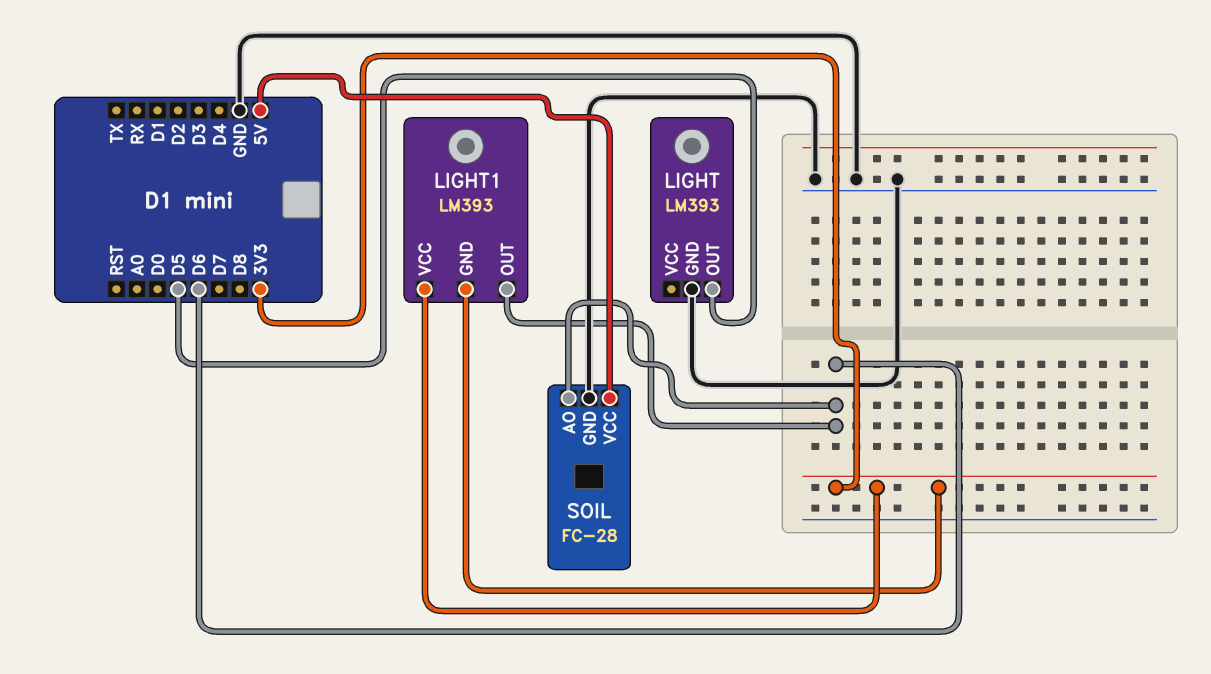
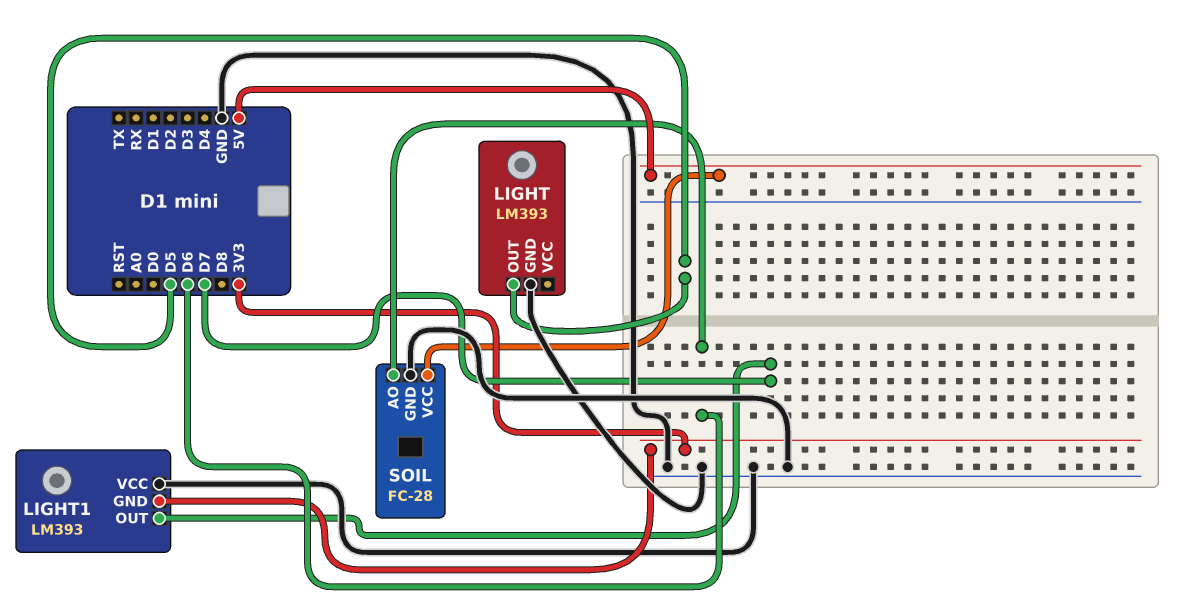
LIGHT1 pin OUT: D6 -> D7
LIGHT1 pin VCC: 3V3 -> GND

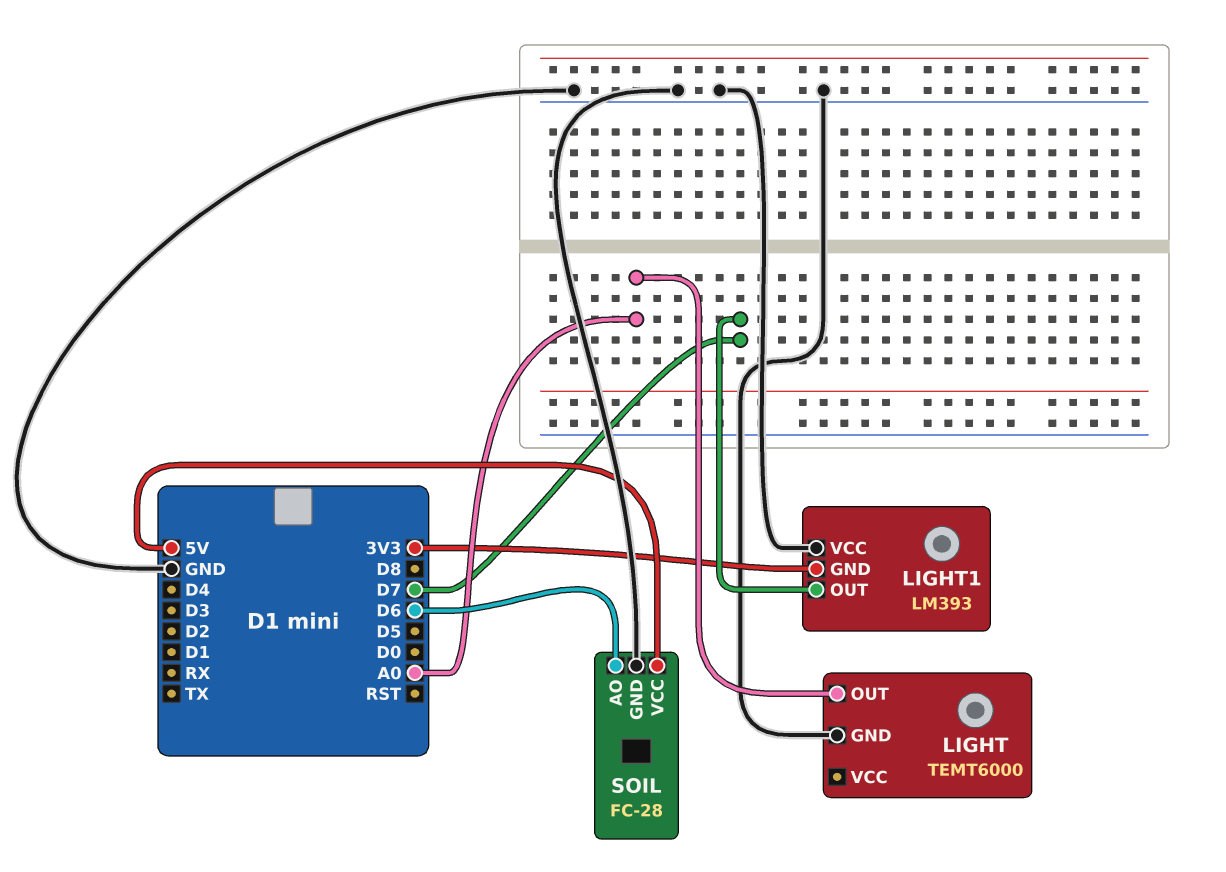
LIGHT: LM393 -> TEMT6000
LIGHT pin OUT: D5 -> A0

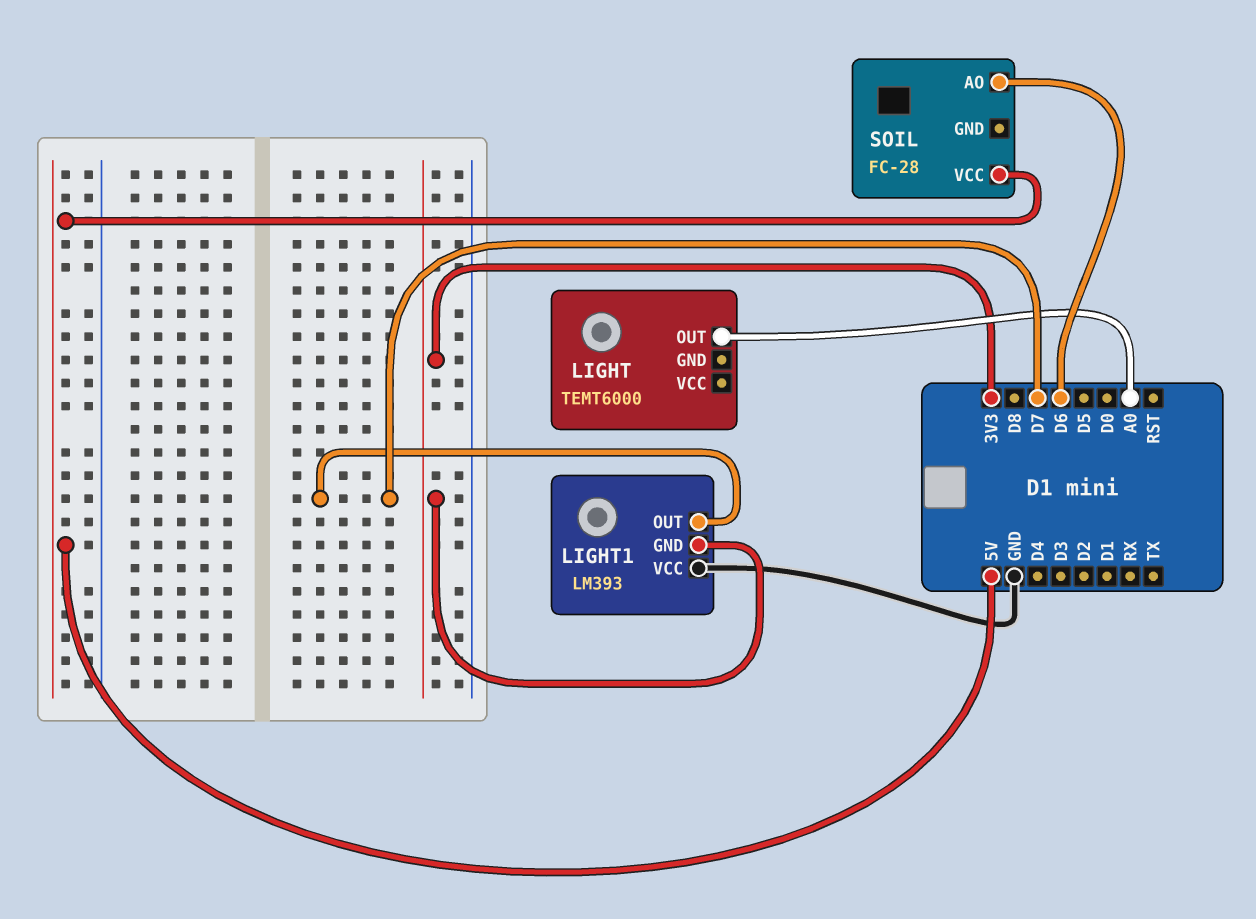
LIGHT pin GND: GND -> none
SOIL pin GND: GND -> none

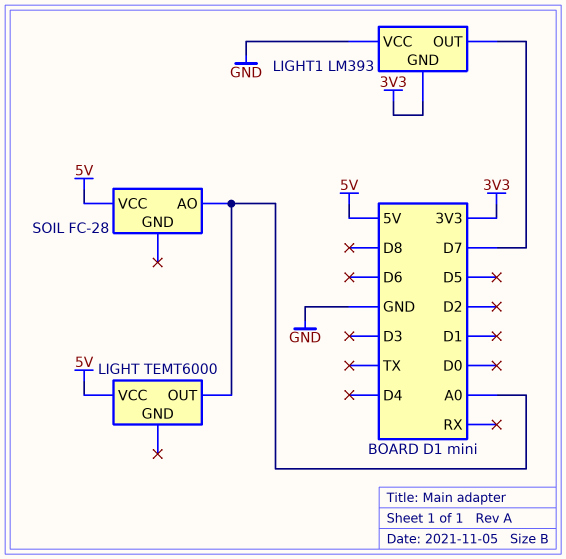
LIGHT pin VCC: none -> 5V
SOIL pin AO: D6 -> A0

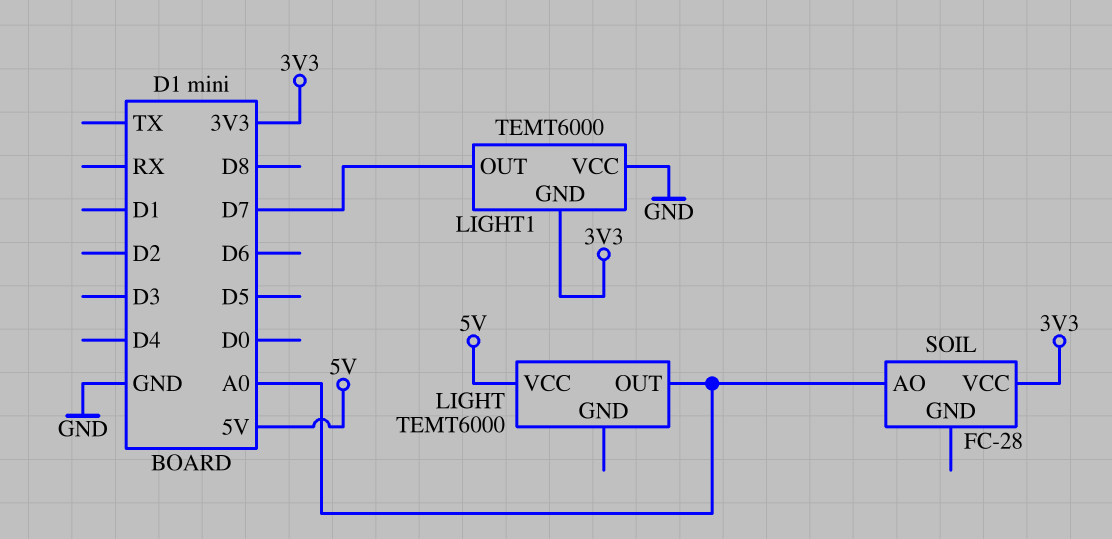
LIGHT1: LM393 -> TEMT6000
SOIL pin VCC: 5V -> 3V3

